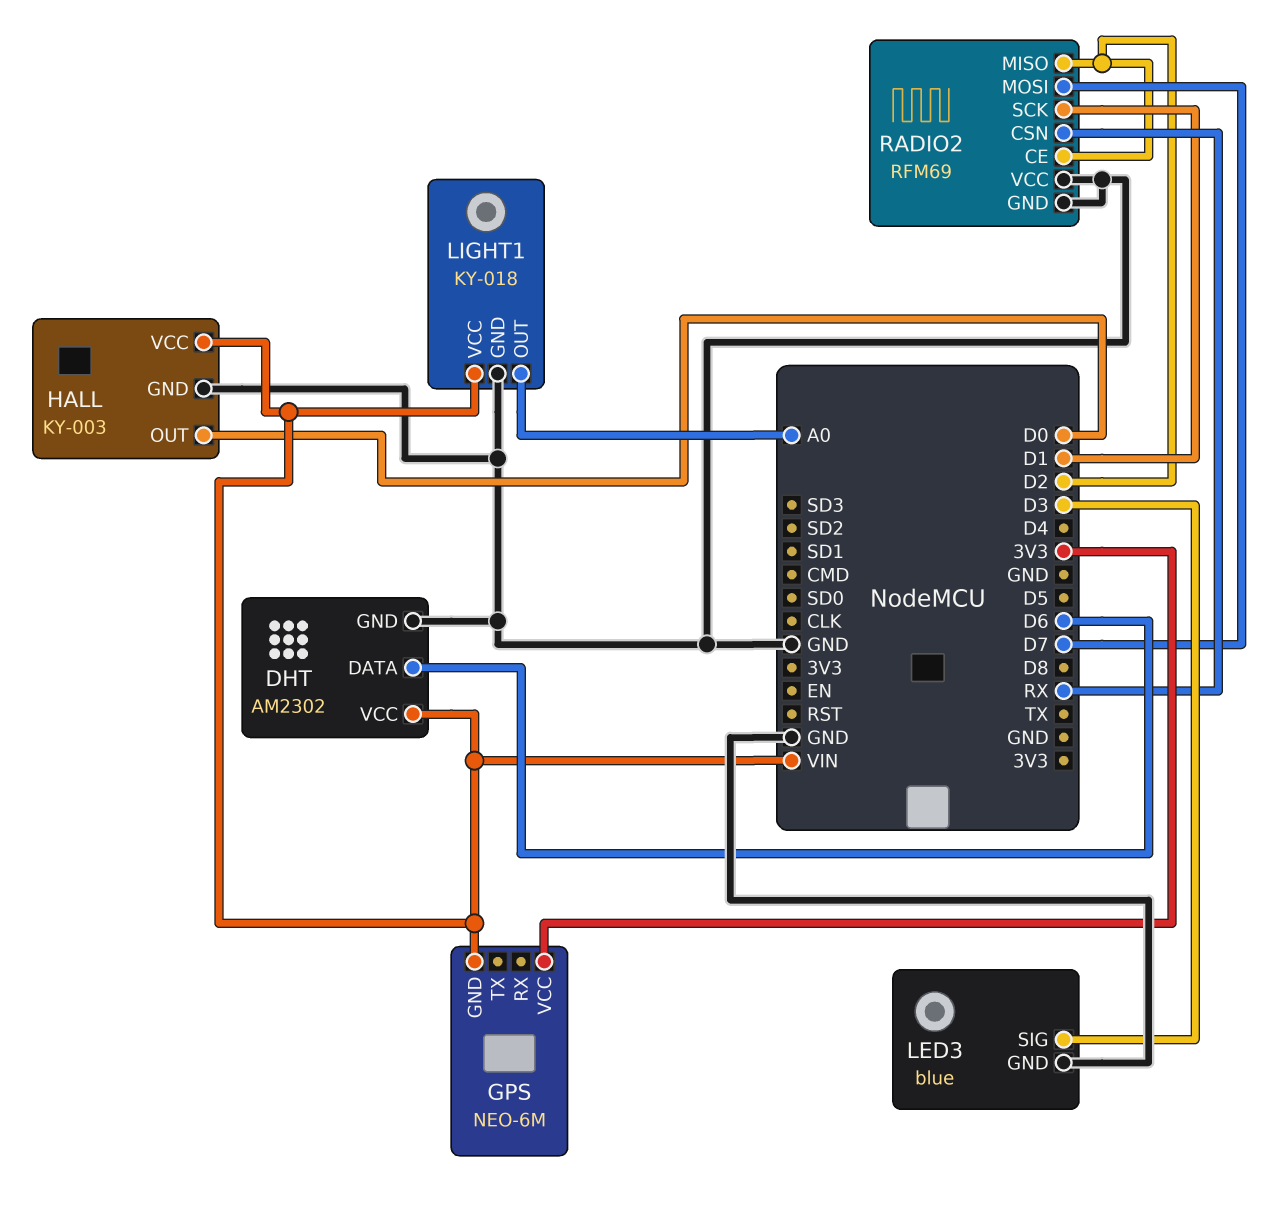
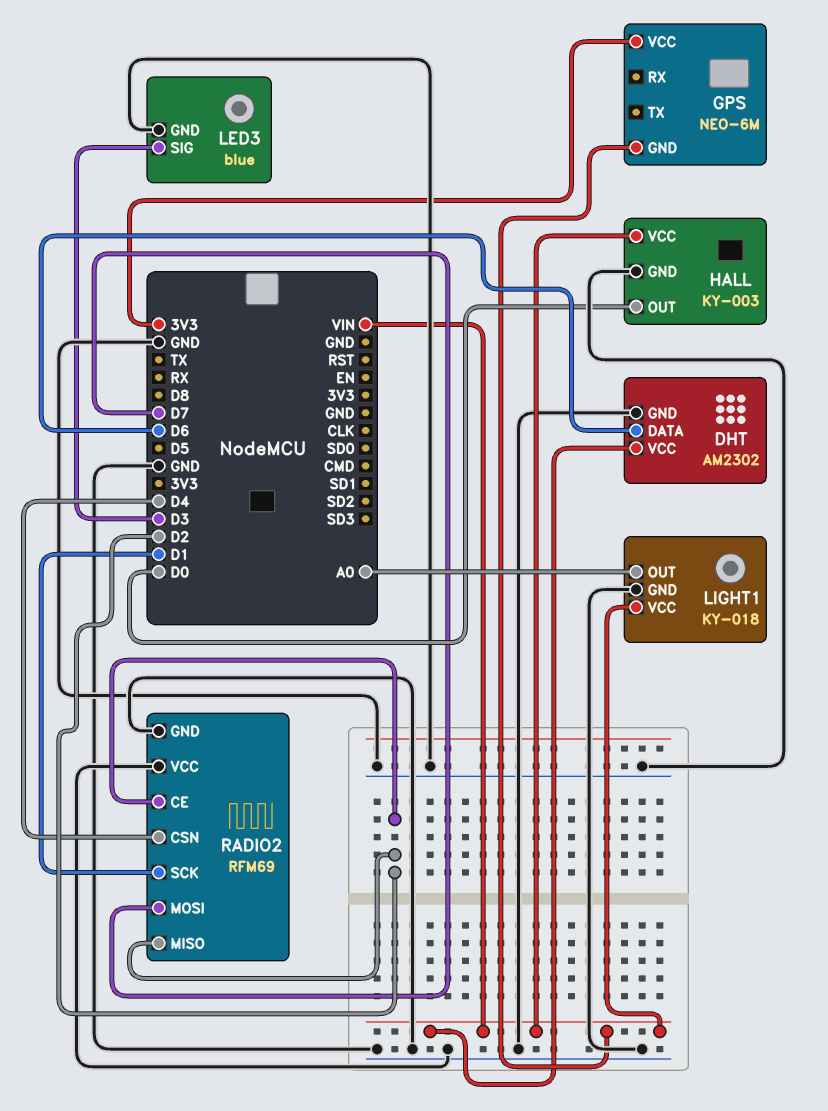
RADIO2 pin CSN: RX -> D4

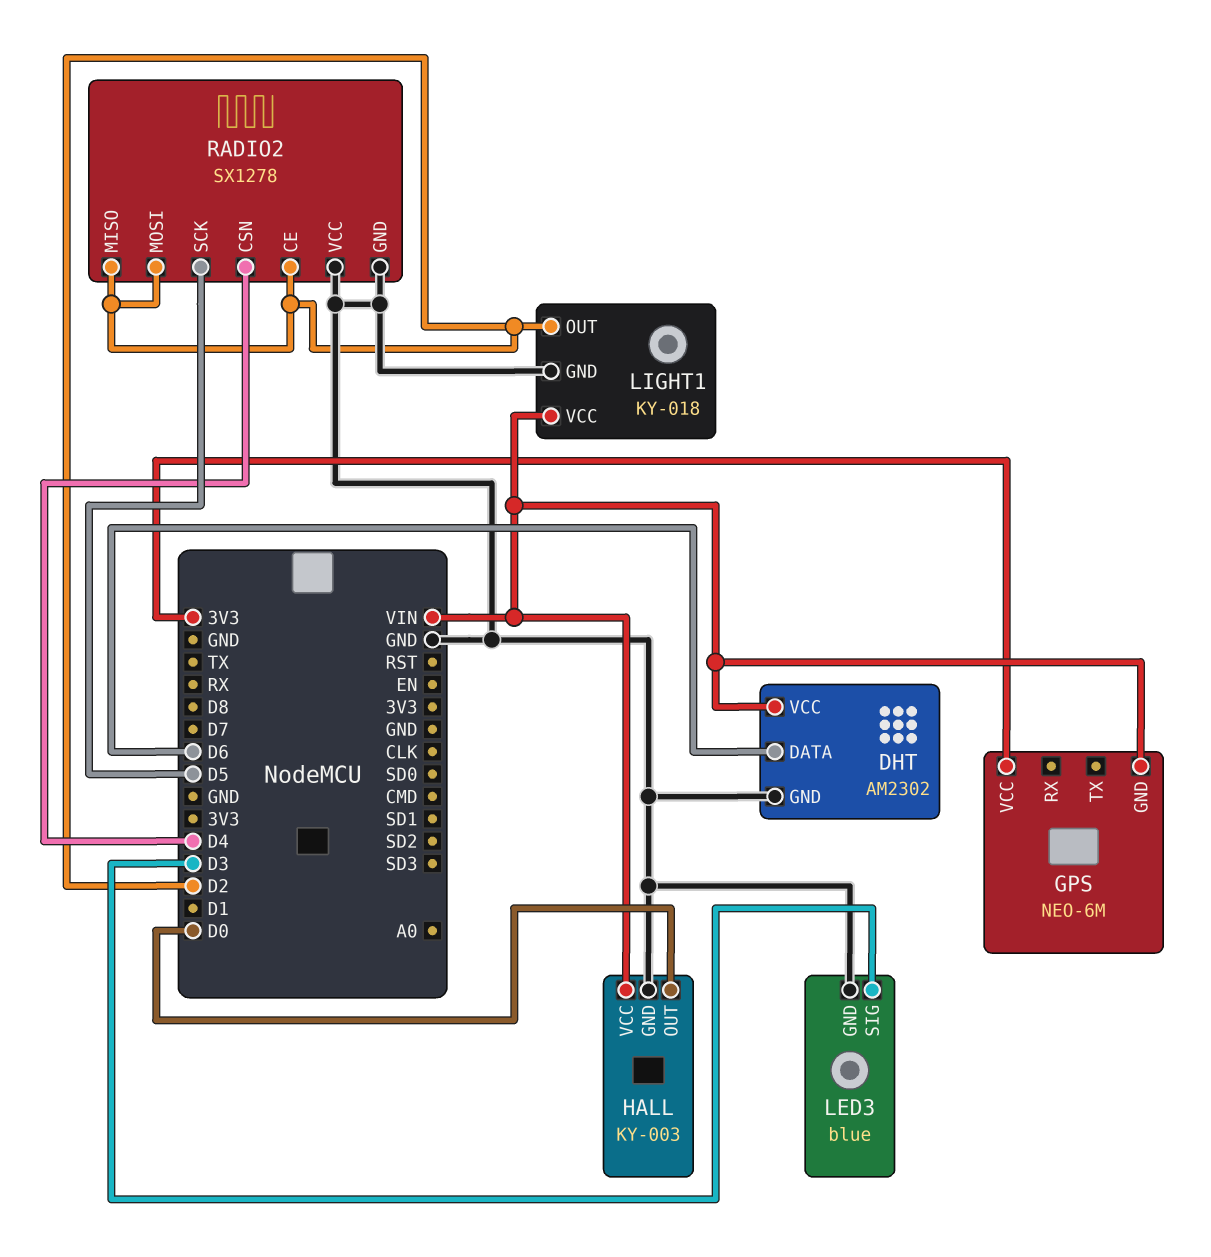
LIGHT1 pin OUT: A0 -> D2
RADIO2: RFM69 -> SX1278
RADIO2 pin MOSI: D7 -> D2
RADIO2 pin SCK: D1 -> D5

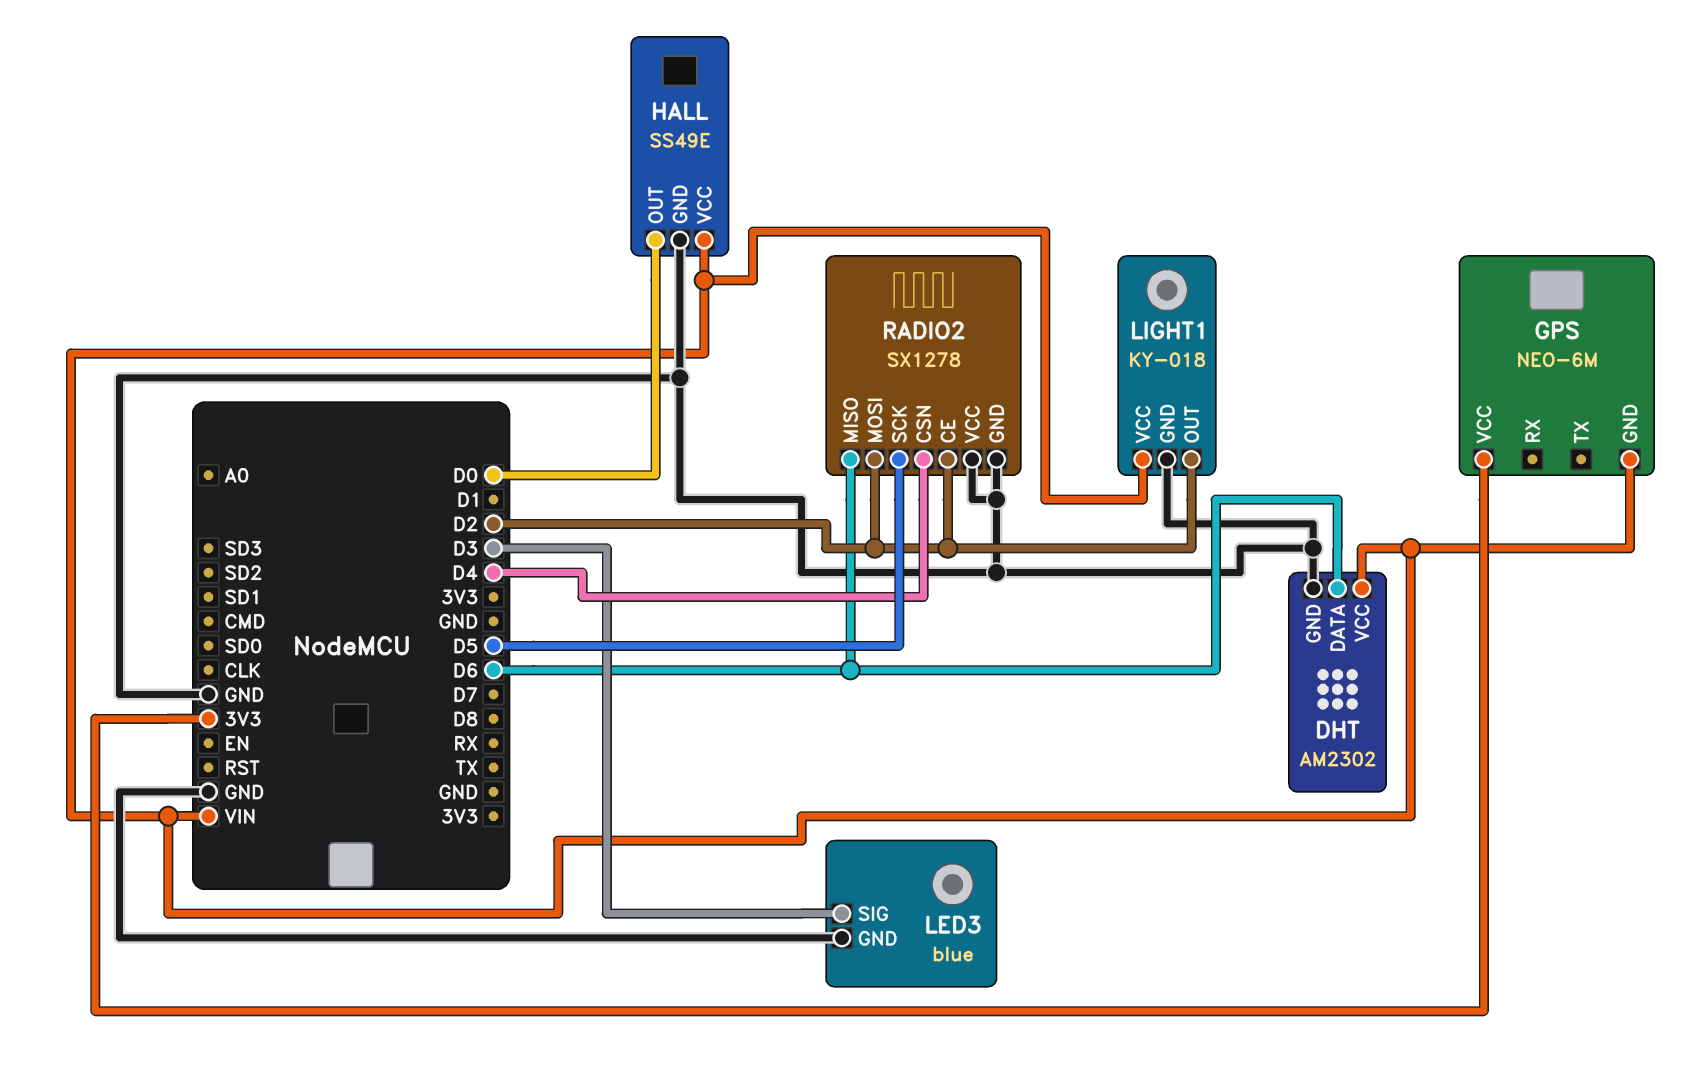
HALL: KY-003 -> SS49E
RADIO2 pin MISO: D2 -> D6

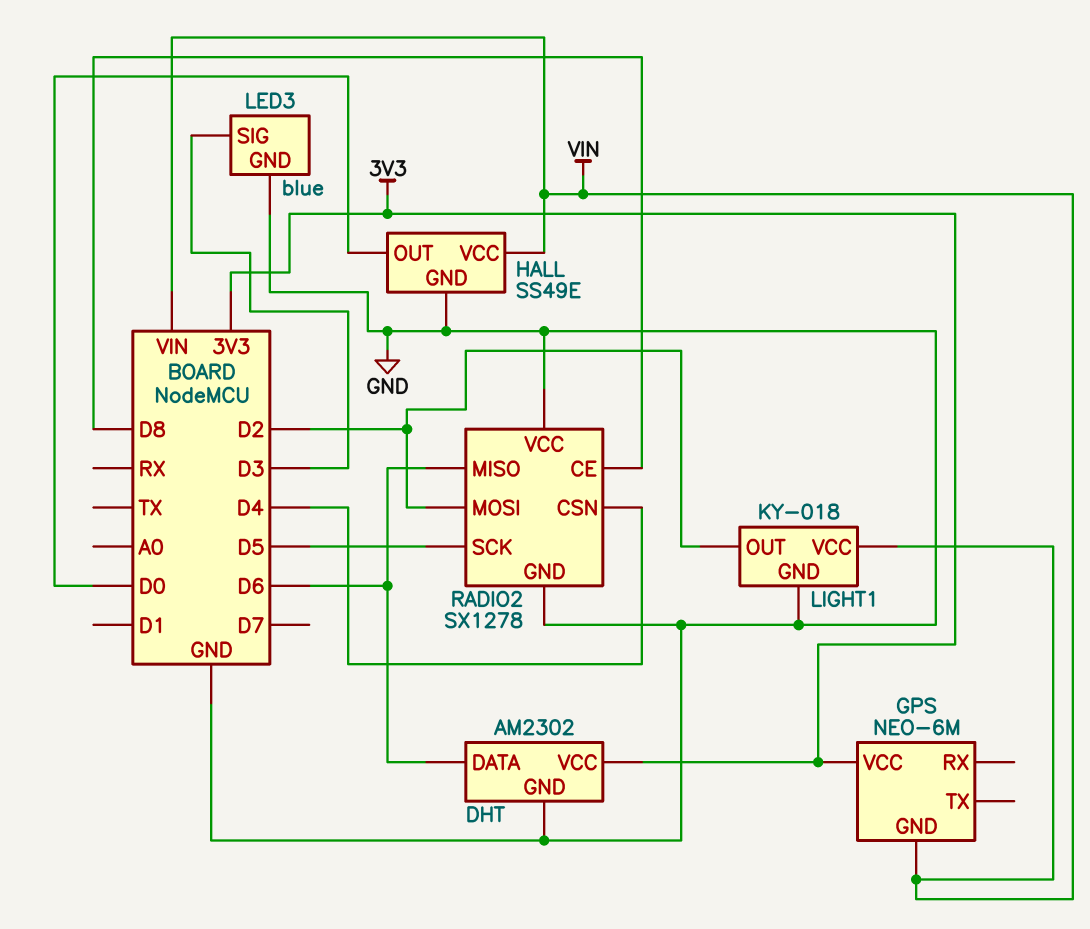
DHT pin VCC: VIN -> 3V3
RADIO2 pin CE: D2 -> D8

